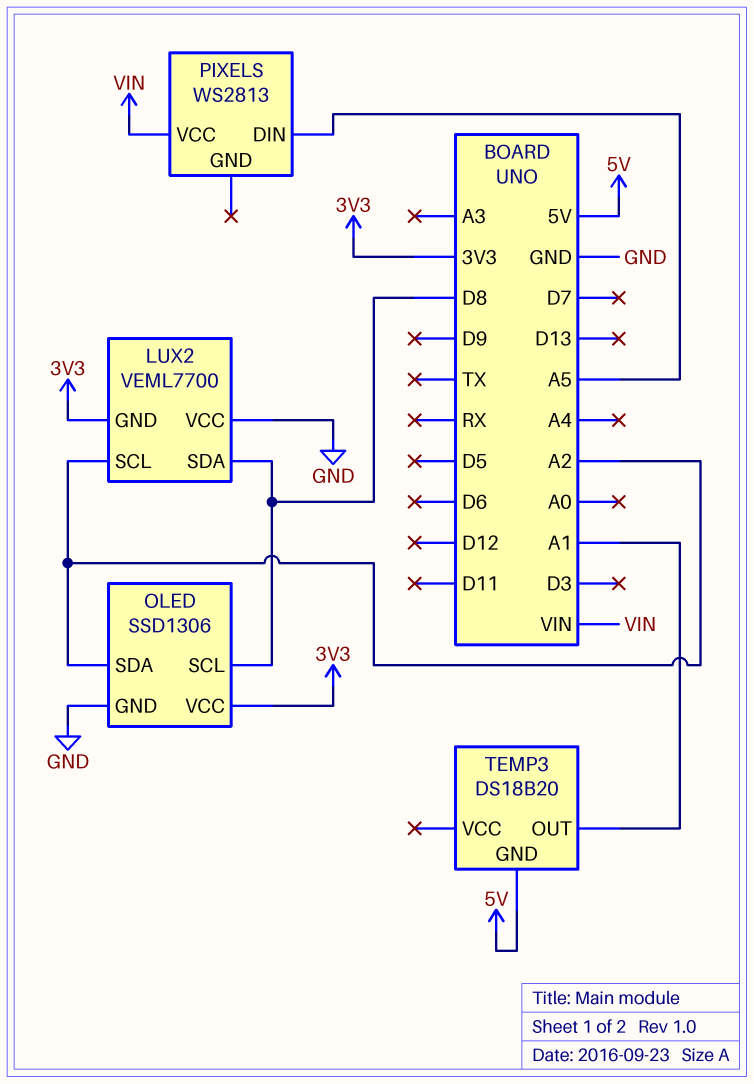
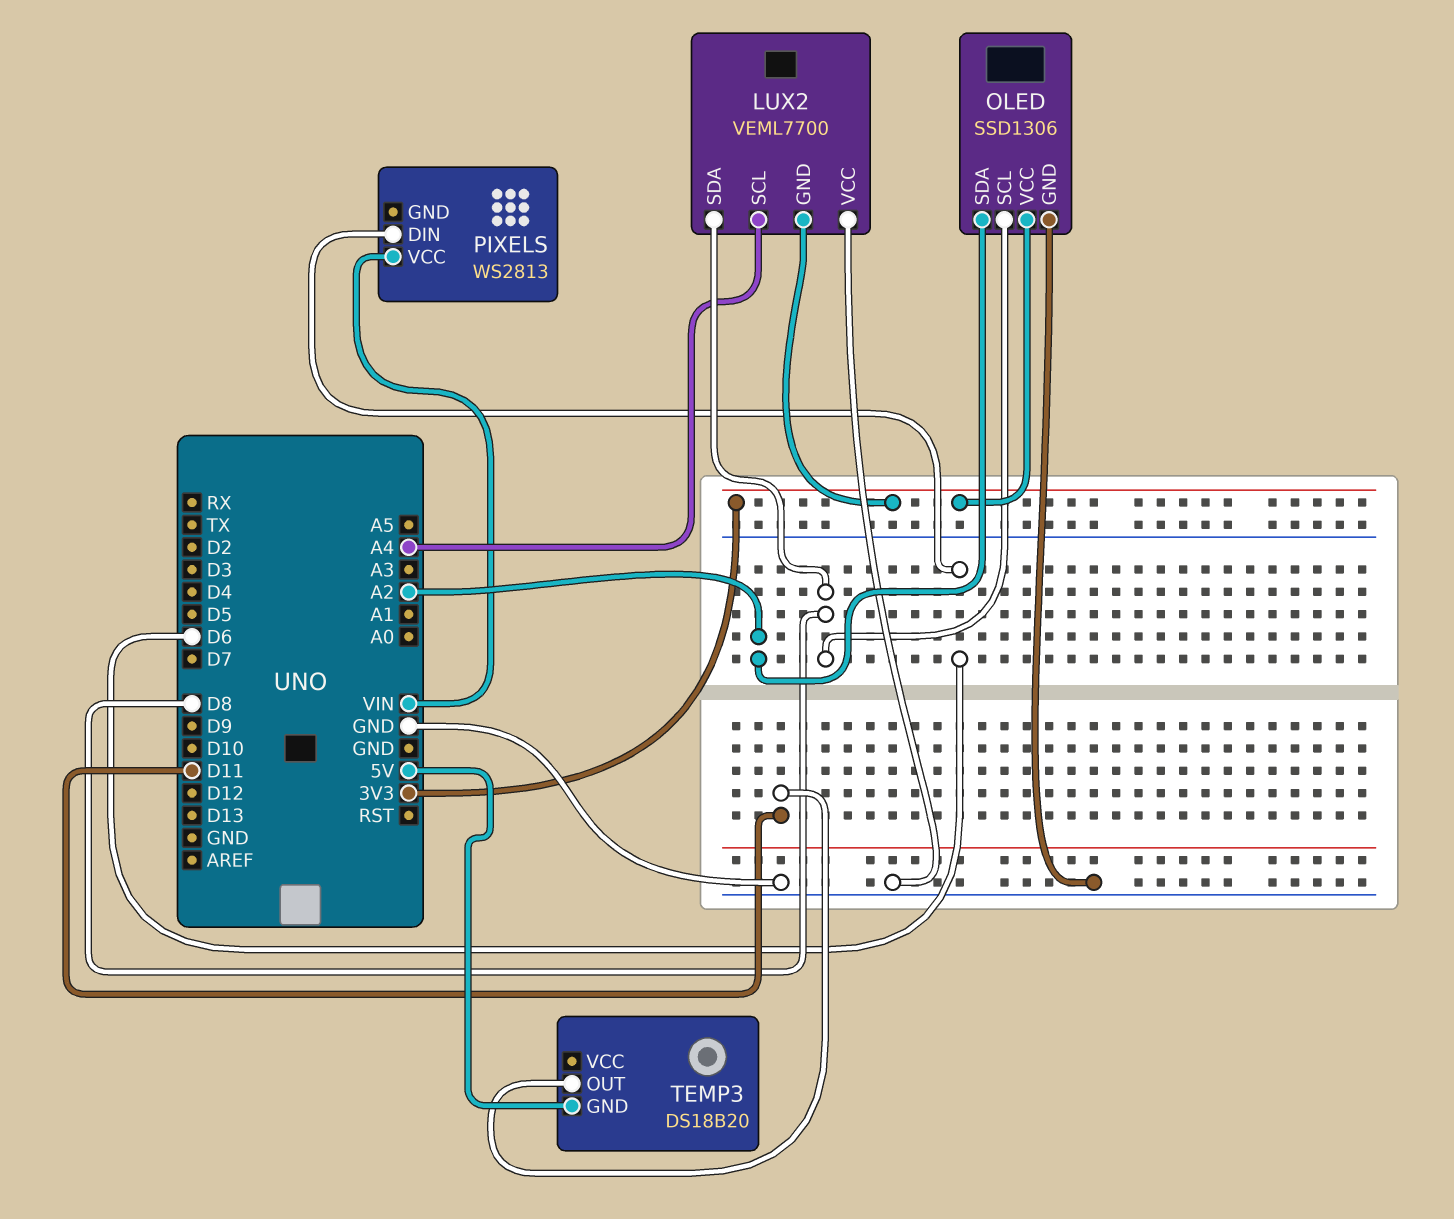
LUX2 pin SCL: A2 -> A4
PIXELS pin DIN: A5 -> D6
TEMP3 pin OUT: A1 -> D11

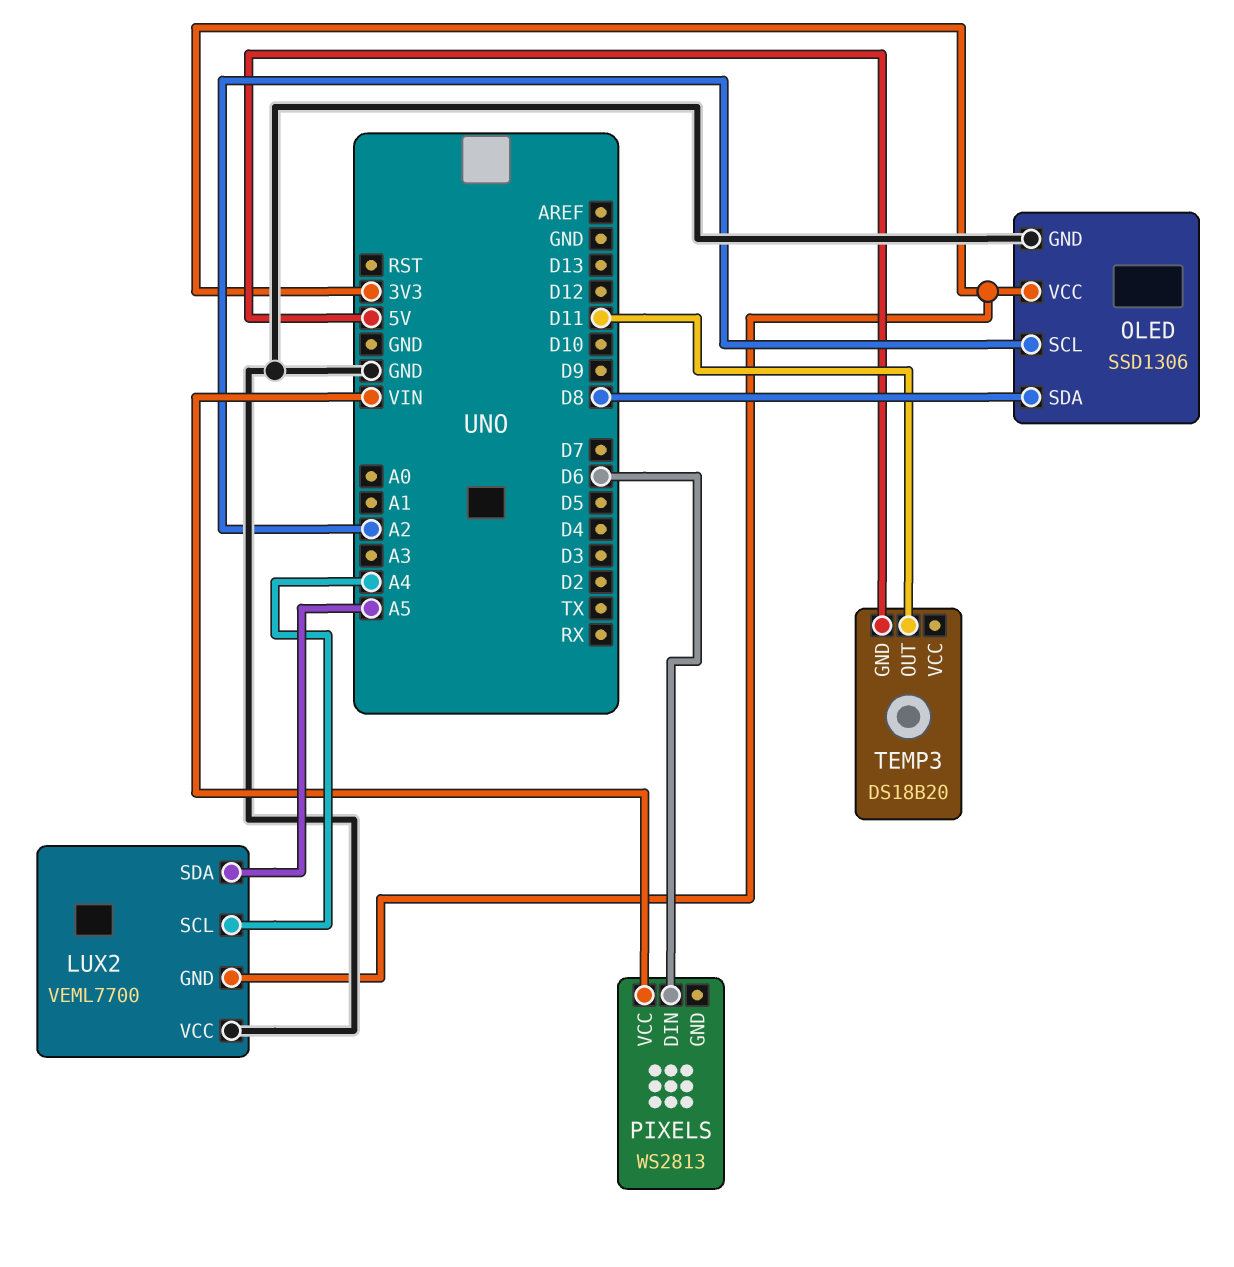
LUX2 pin SDA: D8 -> A5
OLED pin SCL: D8 -> A2
OLED pin SDA: A2 -> D8

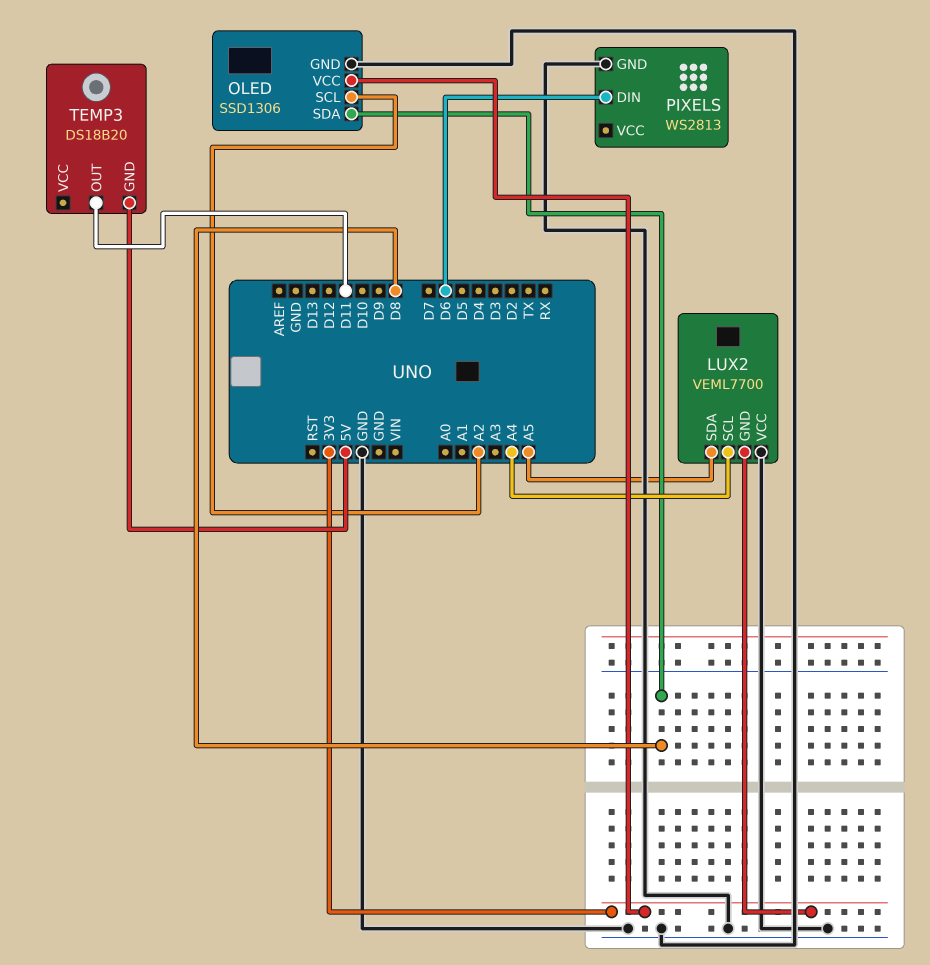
PIXELS pin GND: none -> GND
PIXELS pin VCC: VIN -> none

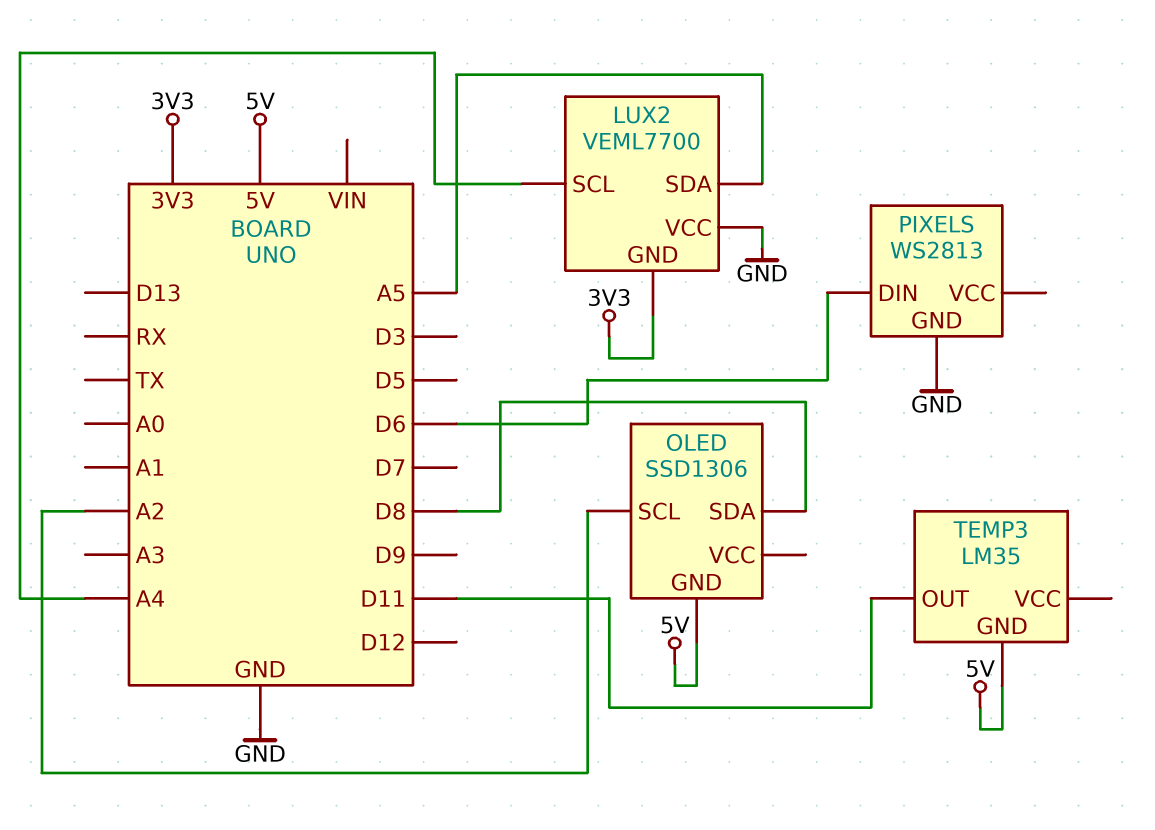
OLED pin GND: GND -> 5V
OLED pin VCC: 3V3 -> none
TEMP3: DS18B20 -> LM35

